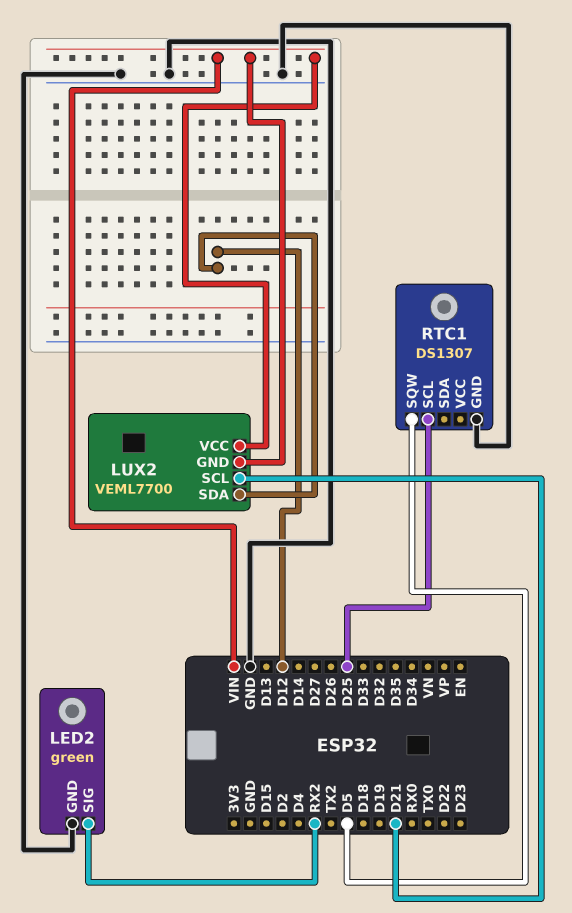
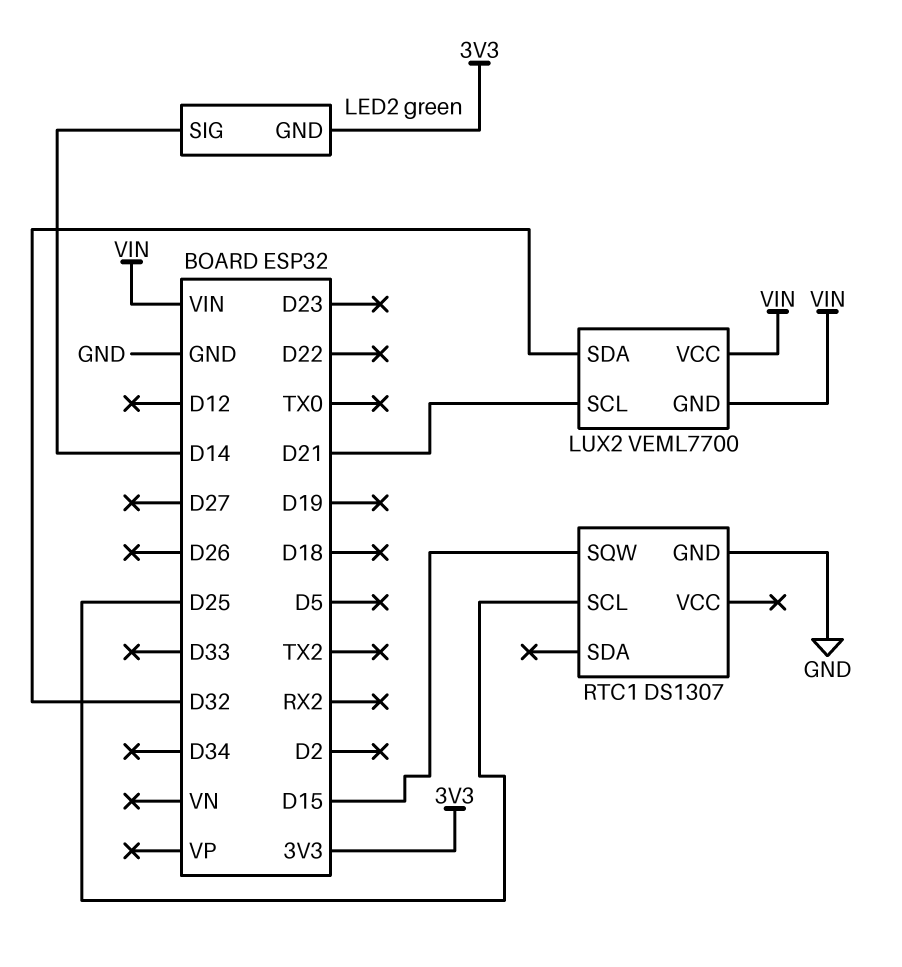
LED2 pin GND: GND -> 3V3
LED2 pin SIG: RX2 -> D14
LUX2 pin SDA: D12 -> D32
RTC1 pin SQW: D5 -> D15

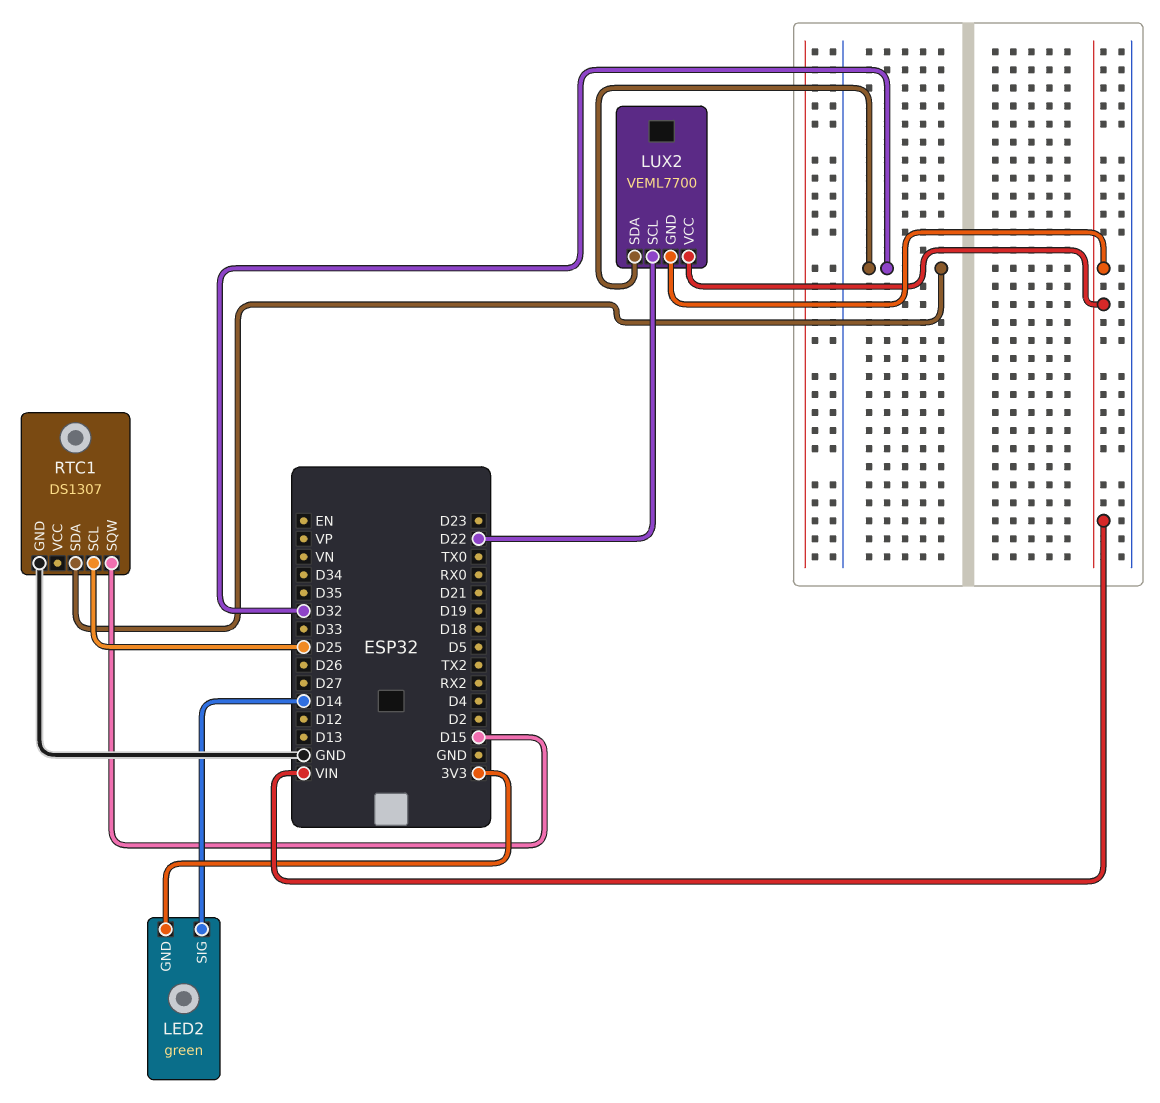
LUX2 pin SCL: D21 -> D22
RTC1 pin SDA: none -> D32

